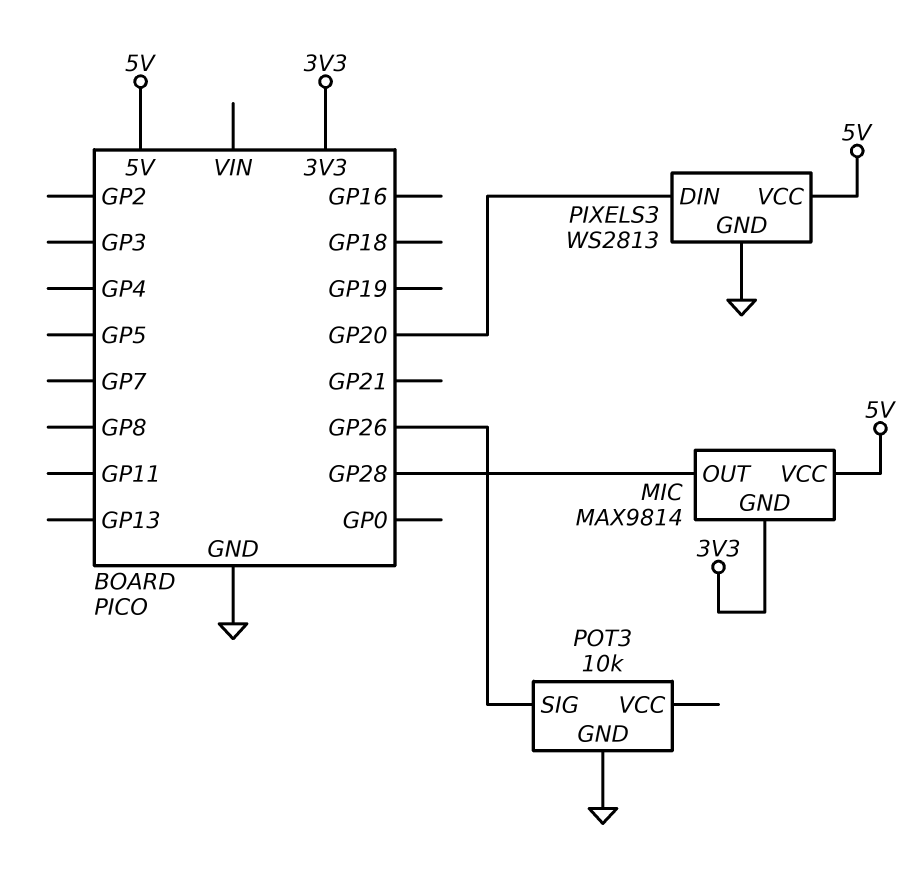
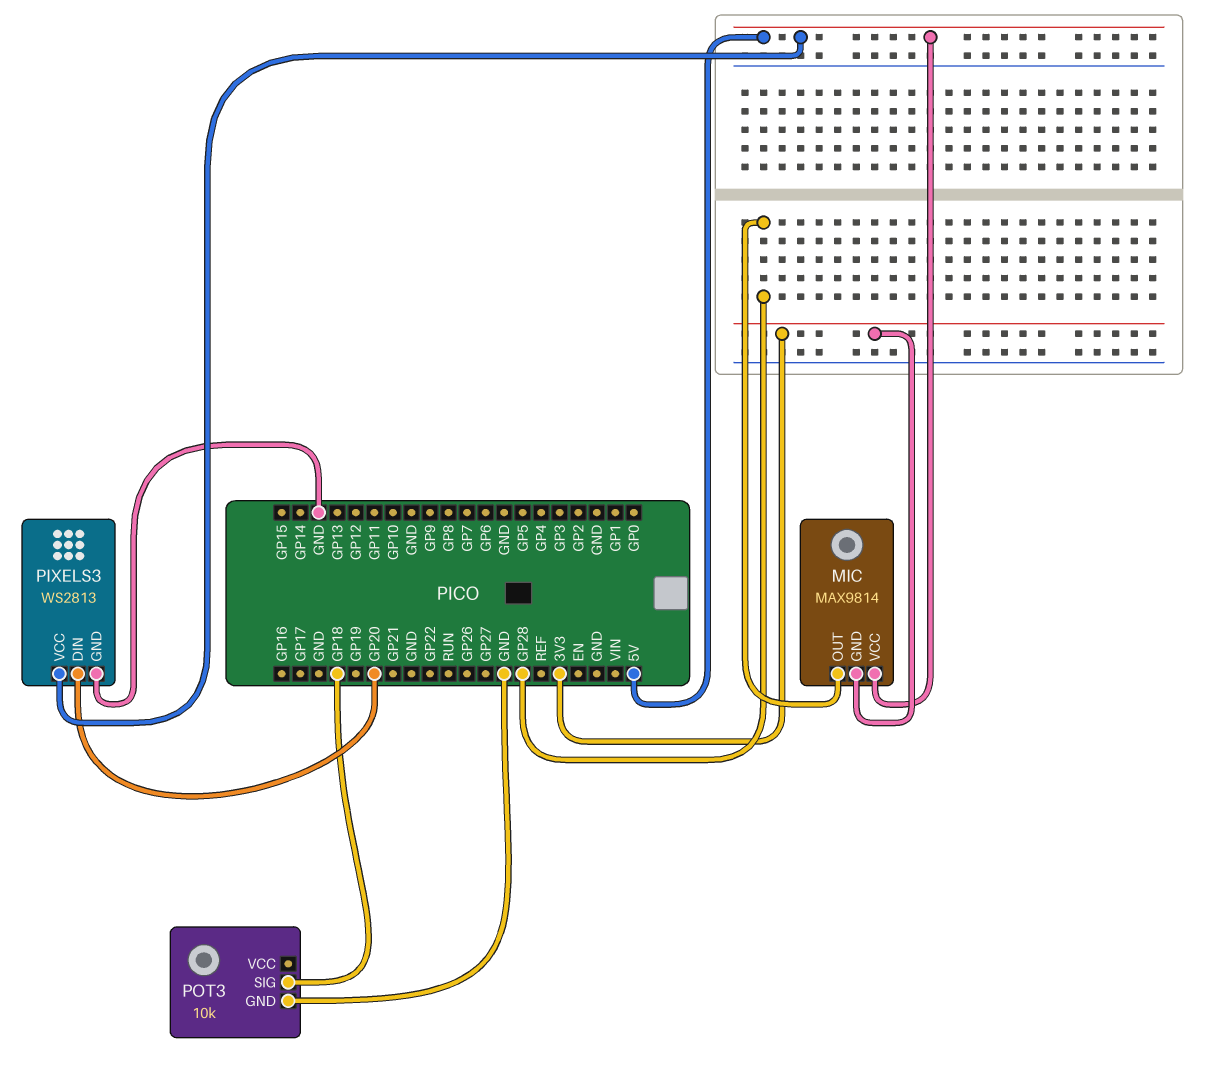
POT3 pin SIG: GP26 -> GP18

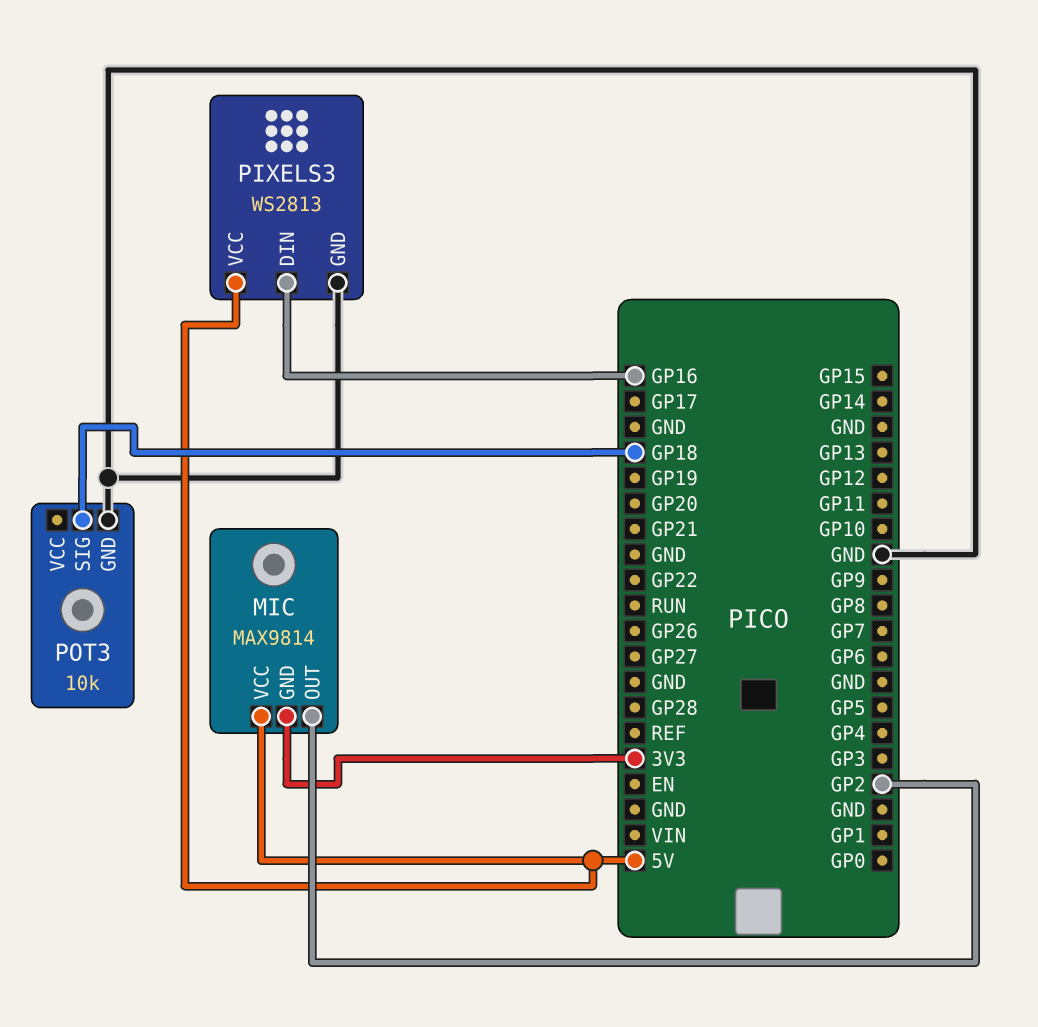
MIC pin OUT: GP28 -> GP2
PIXELS3 pin DIN: GP20 -> GP16

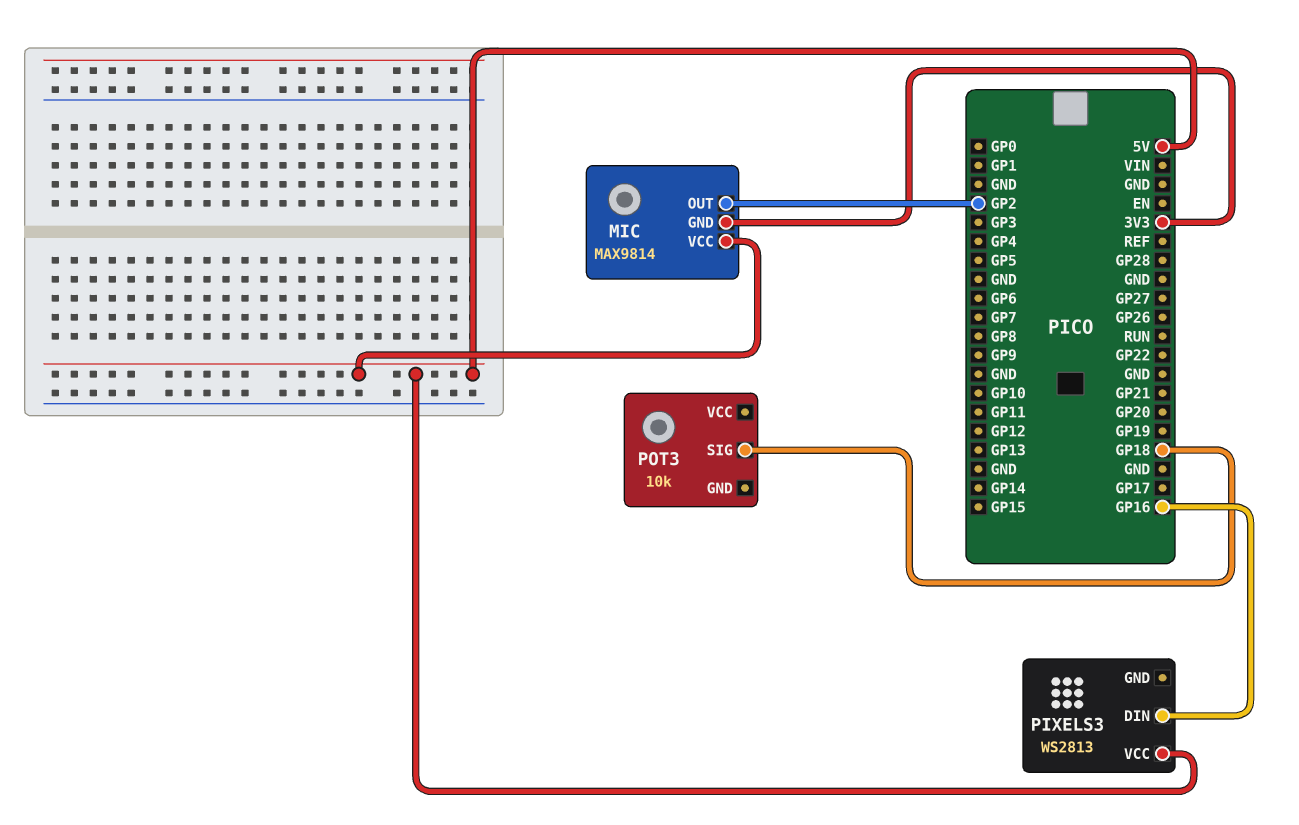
PIXELS3 pin GND: GND -> none
POT3 pin GND: GND -> none

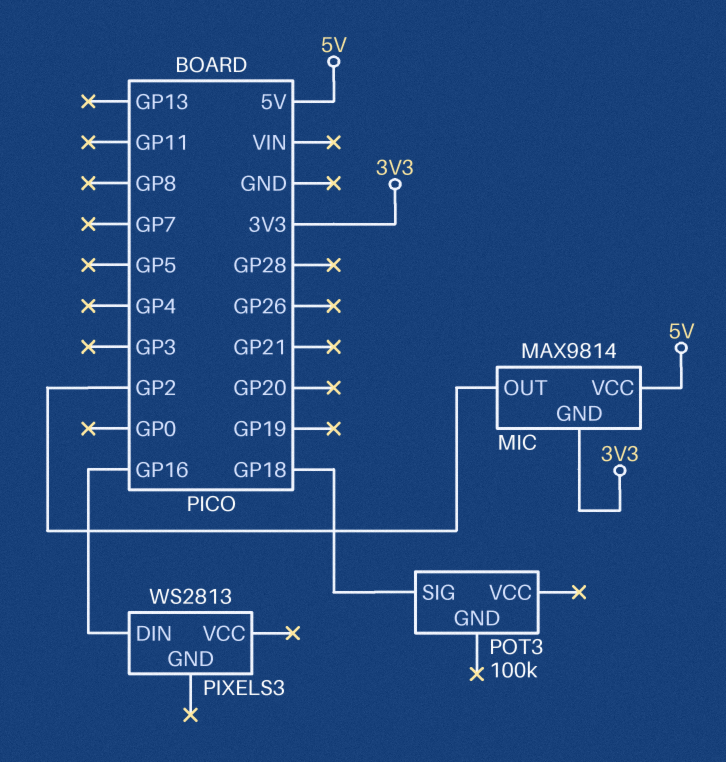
PIXELS3 pin VCC: 5V -> none
POT3: 10k -> 100k

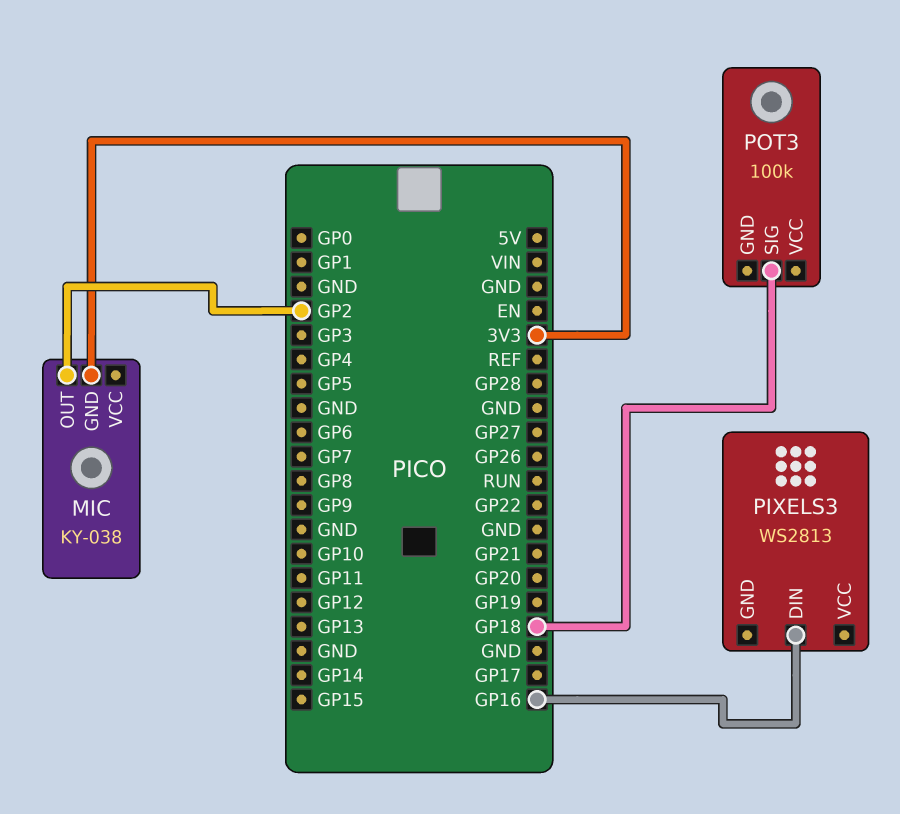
MIC: MAX9814 -> KY-038
MIC pin VCC: 5V -> none

